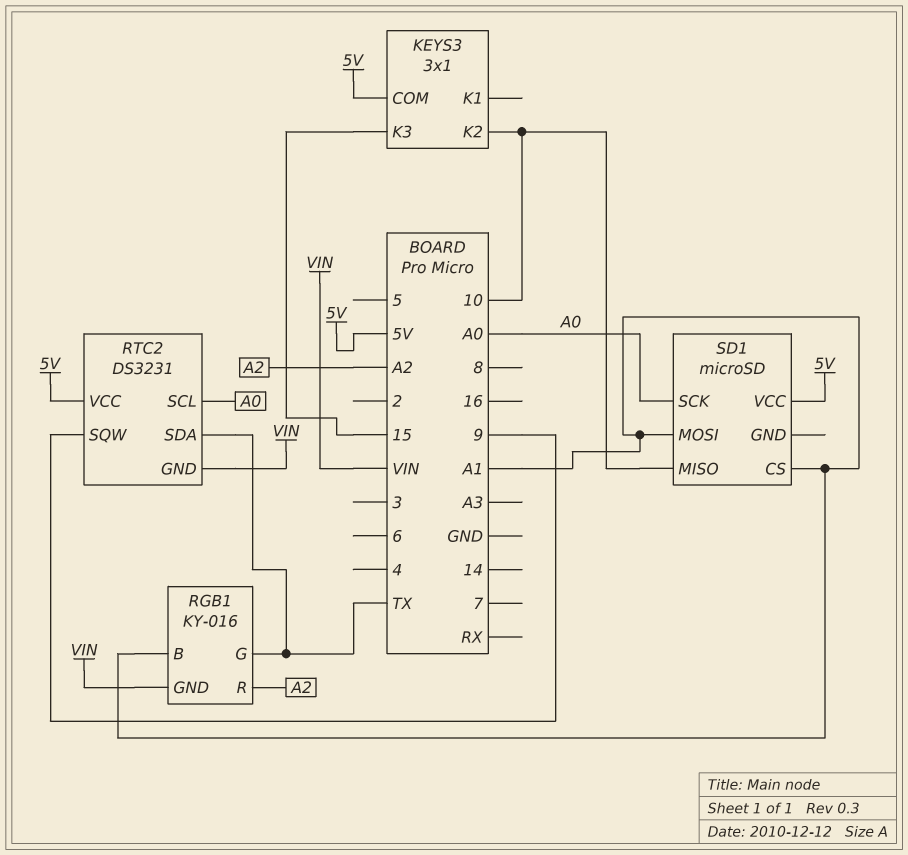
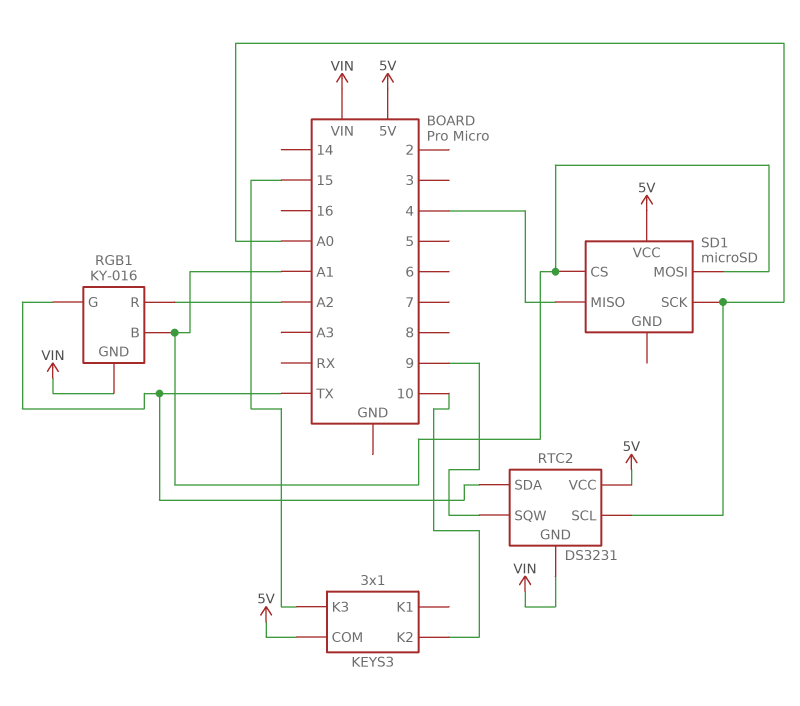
SD1 pin MISO: 10 -> 4

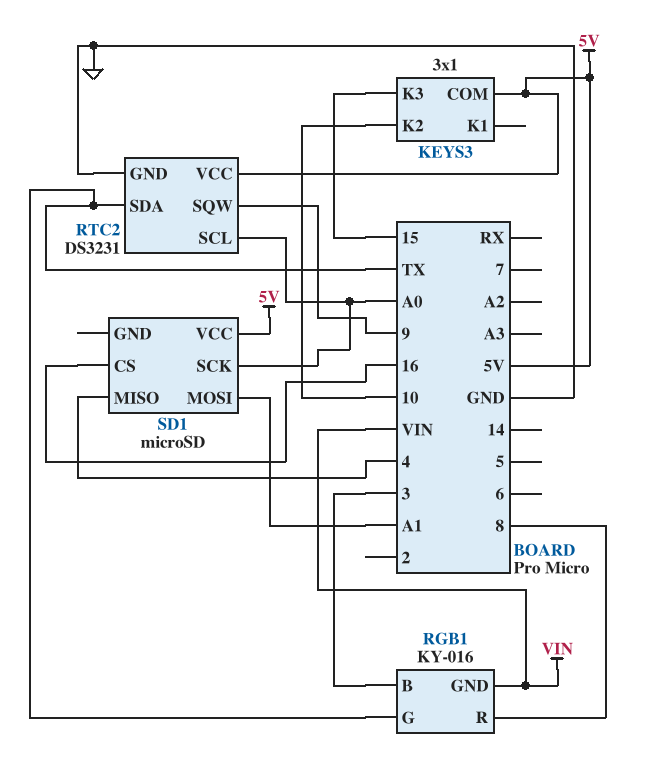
RGB1 pin B: A1 -> 3
RGB1 pin R: A2 -> 8
RTC2 pin GND: VIN -> GND
SD1 pin CS: A1 -> 16

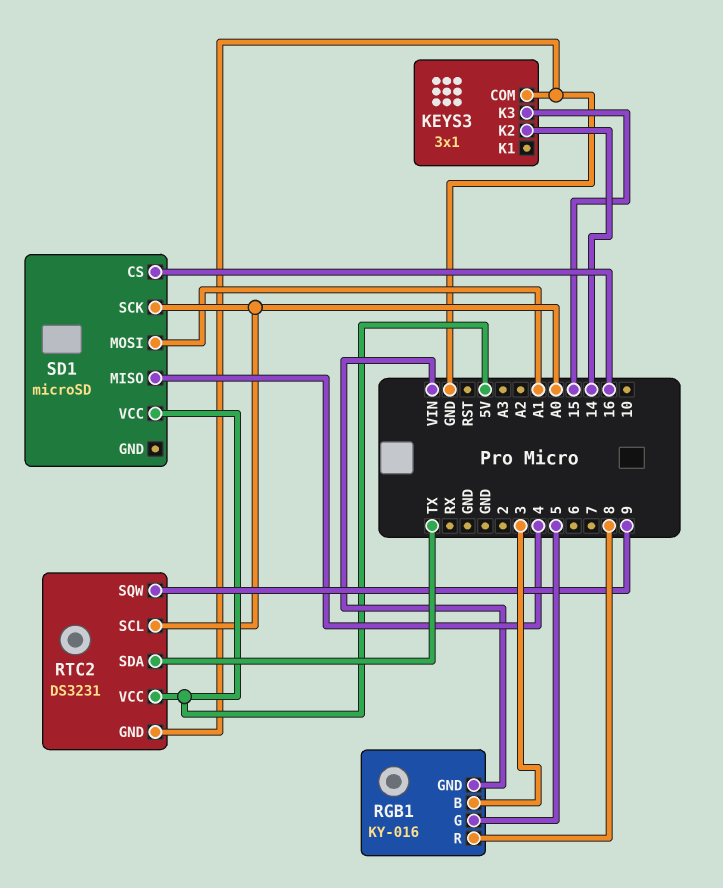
KEYS3 pin COM: 5V -> GND
KEYS3 pin K2: 10 -> 14
RGB1 pin G: TX -> 5

